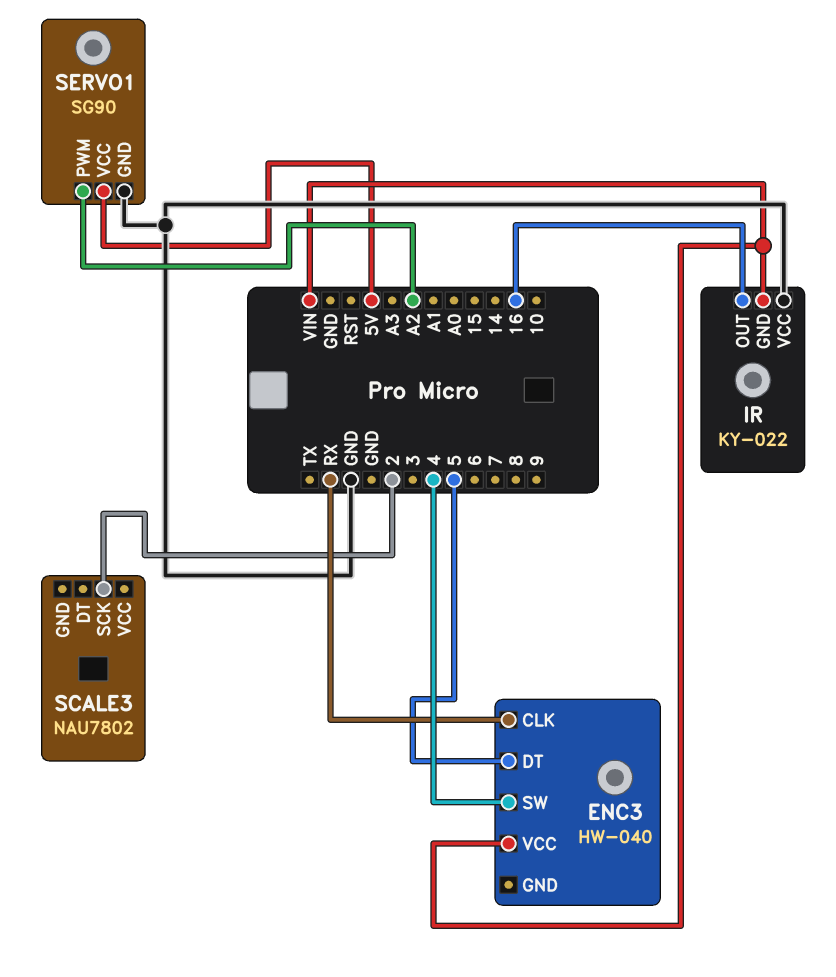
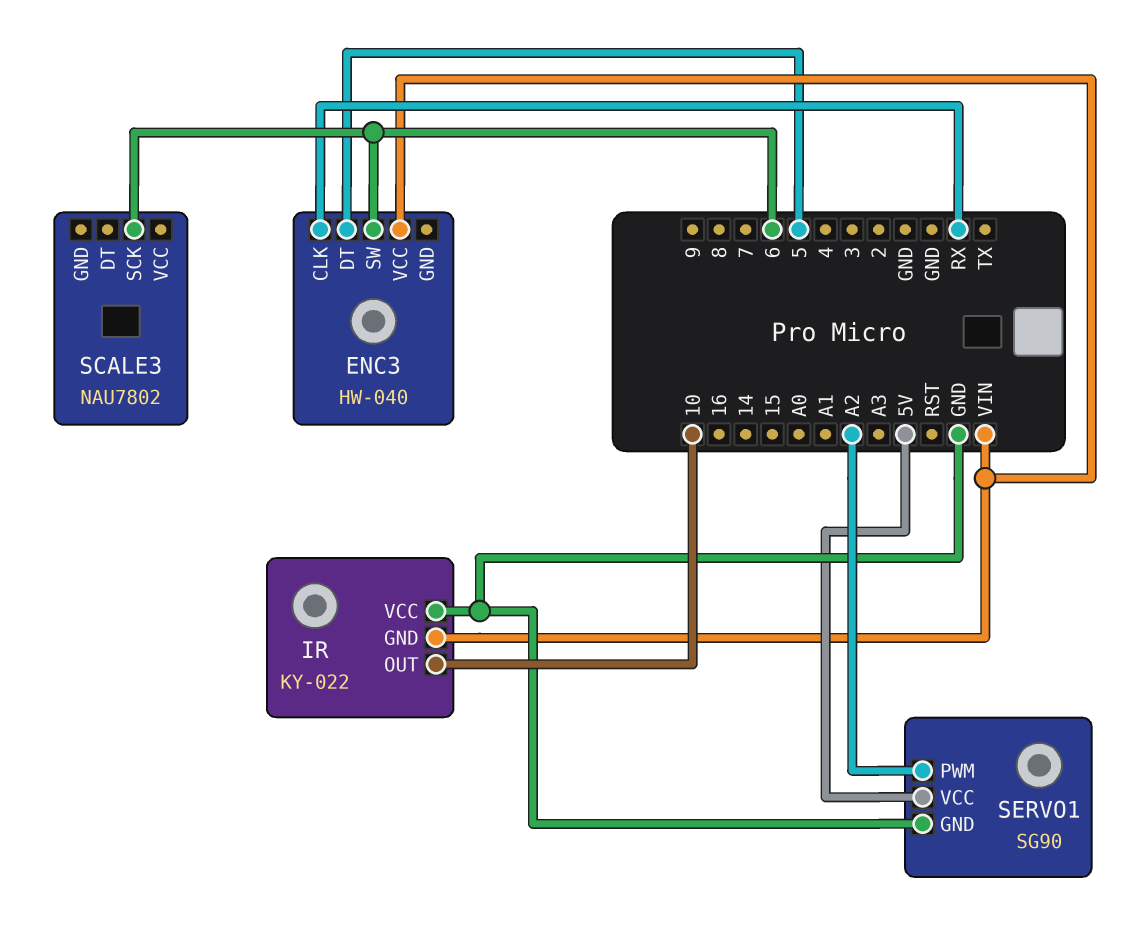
ENC3 pin SW: 4 -> 6
IR pin OUT: 16 -> 10
SCALE3 pin SCK: 2 -> 6

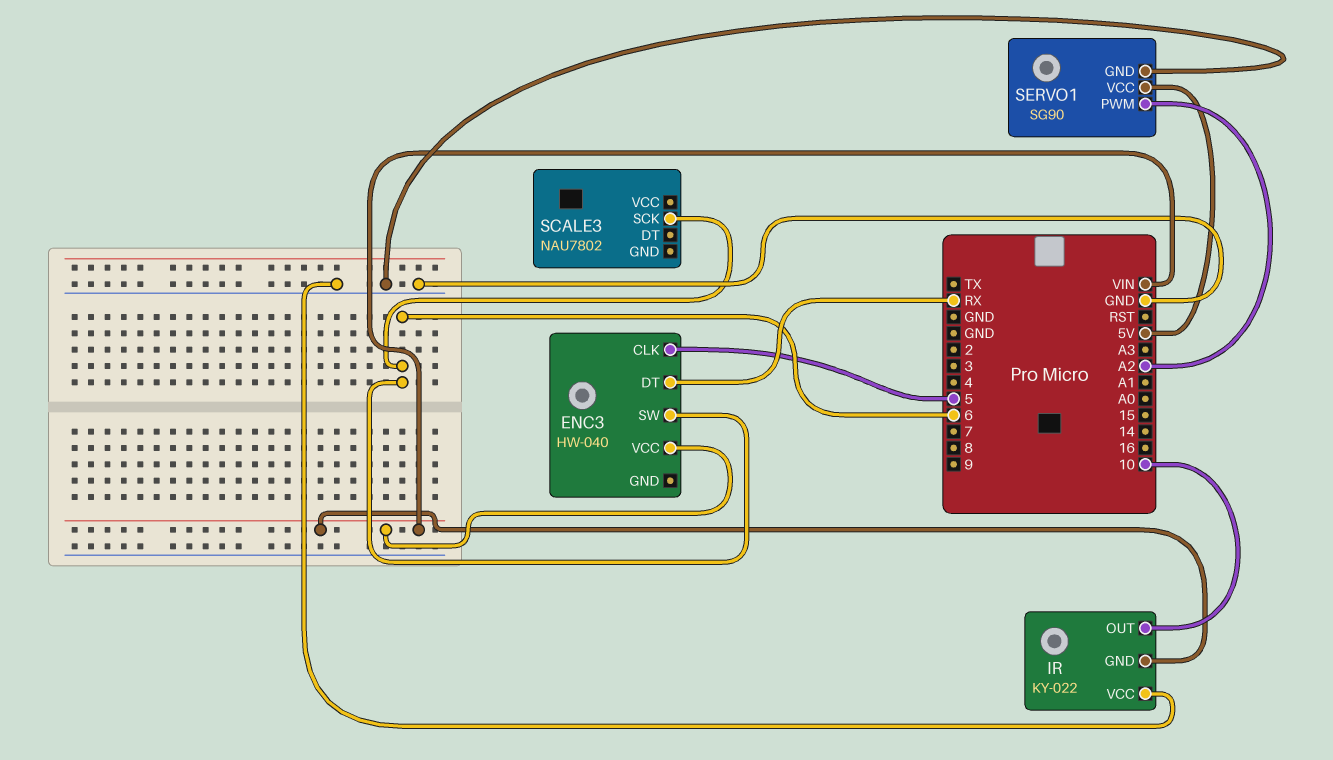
ENC3 pin CLK: RX -> 5
ENC3 pin DT: 5 -> RX

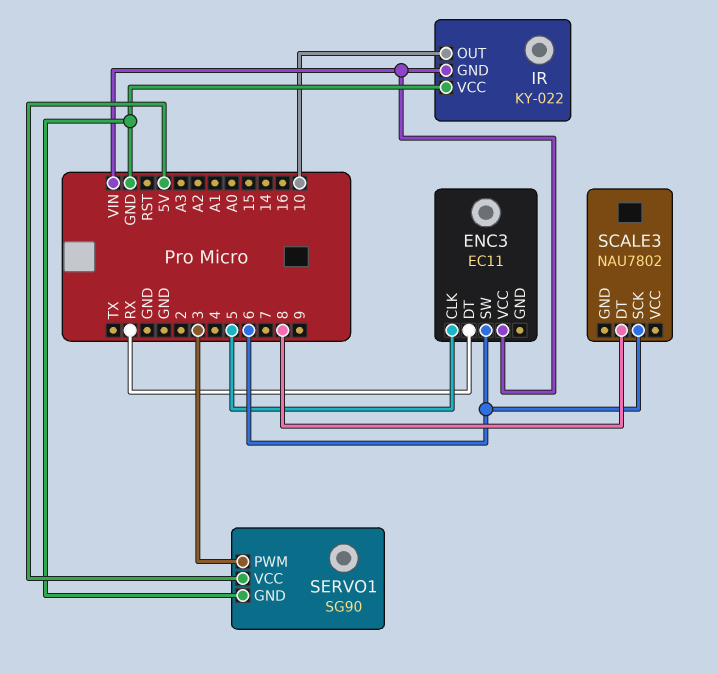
ENC3: HW-040 -> EC11
SCALE3 pin DT: none -> 8
SERVO1 pin PWM: A2 -> 3

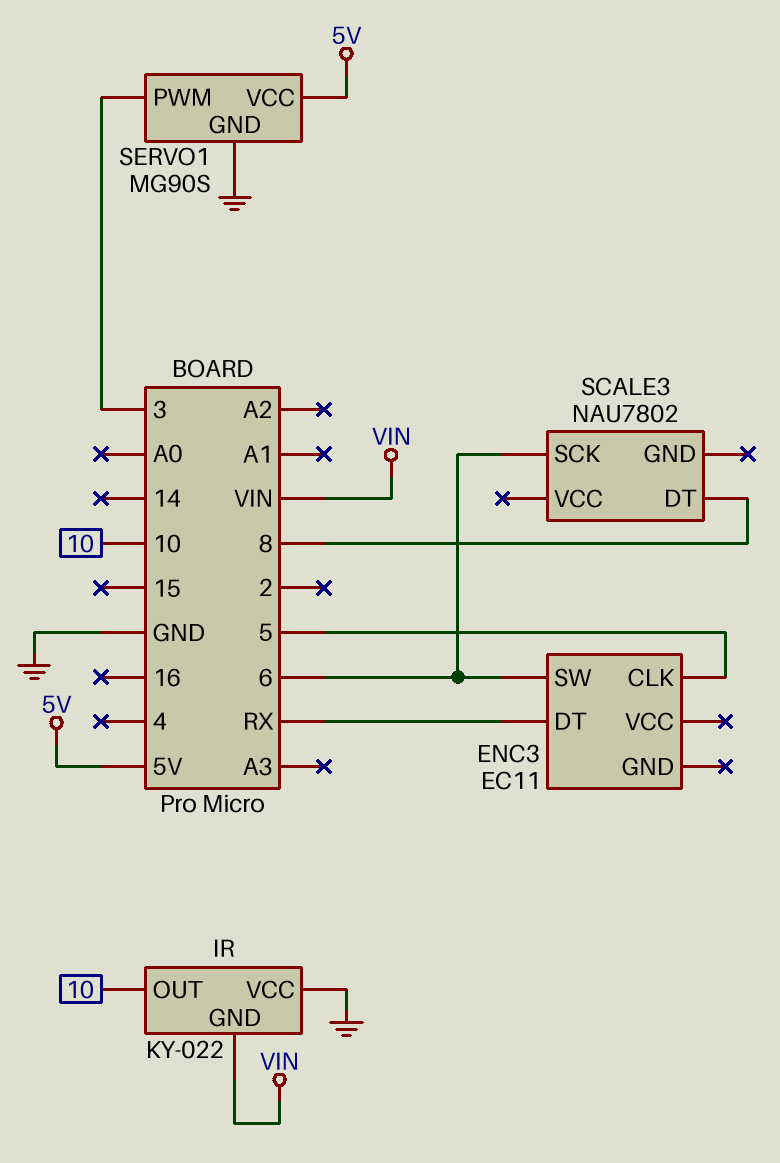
ENC3 pin VCC: VIN -> none
SERVO1: SG90 -> MG90S

